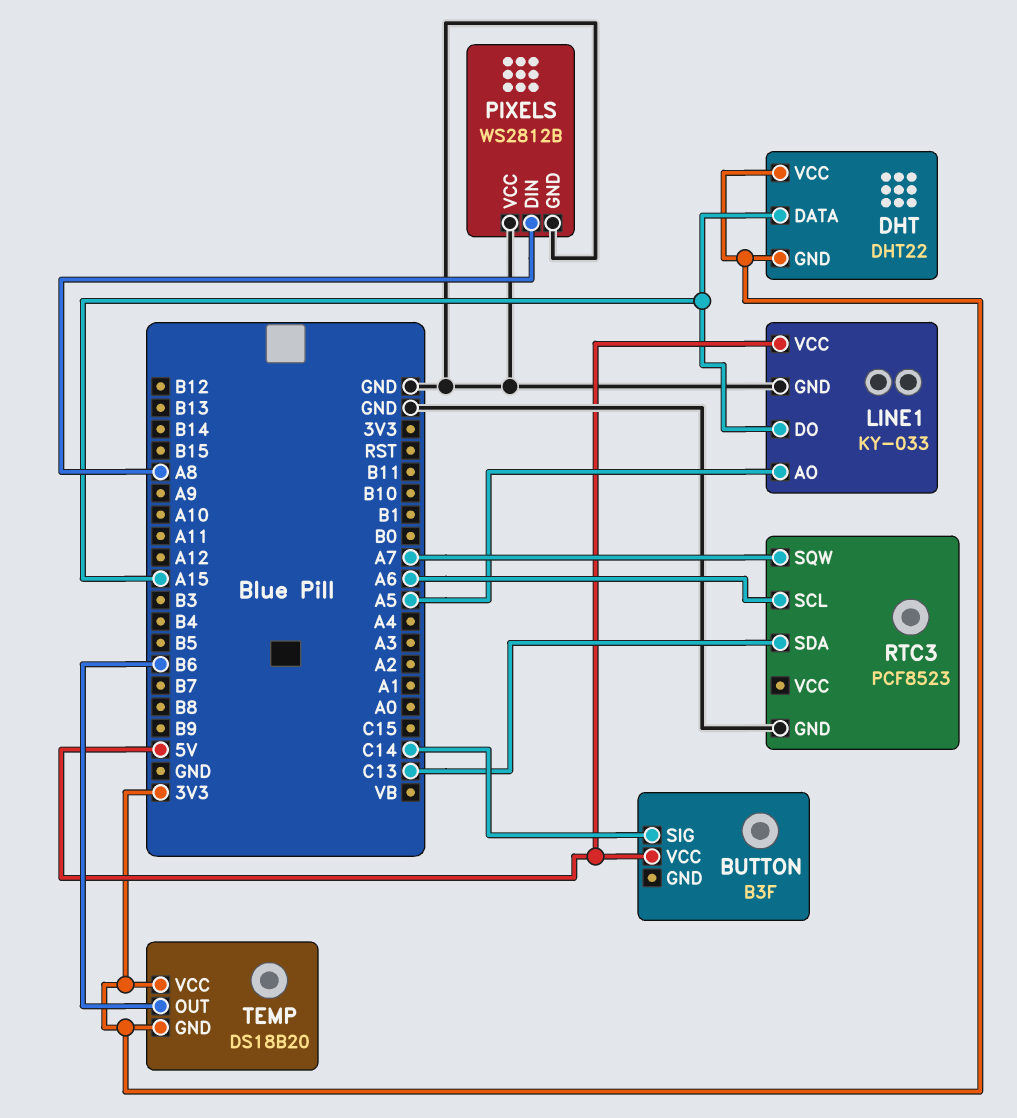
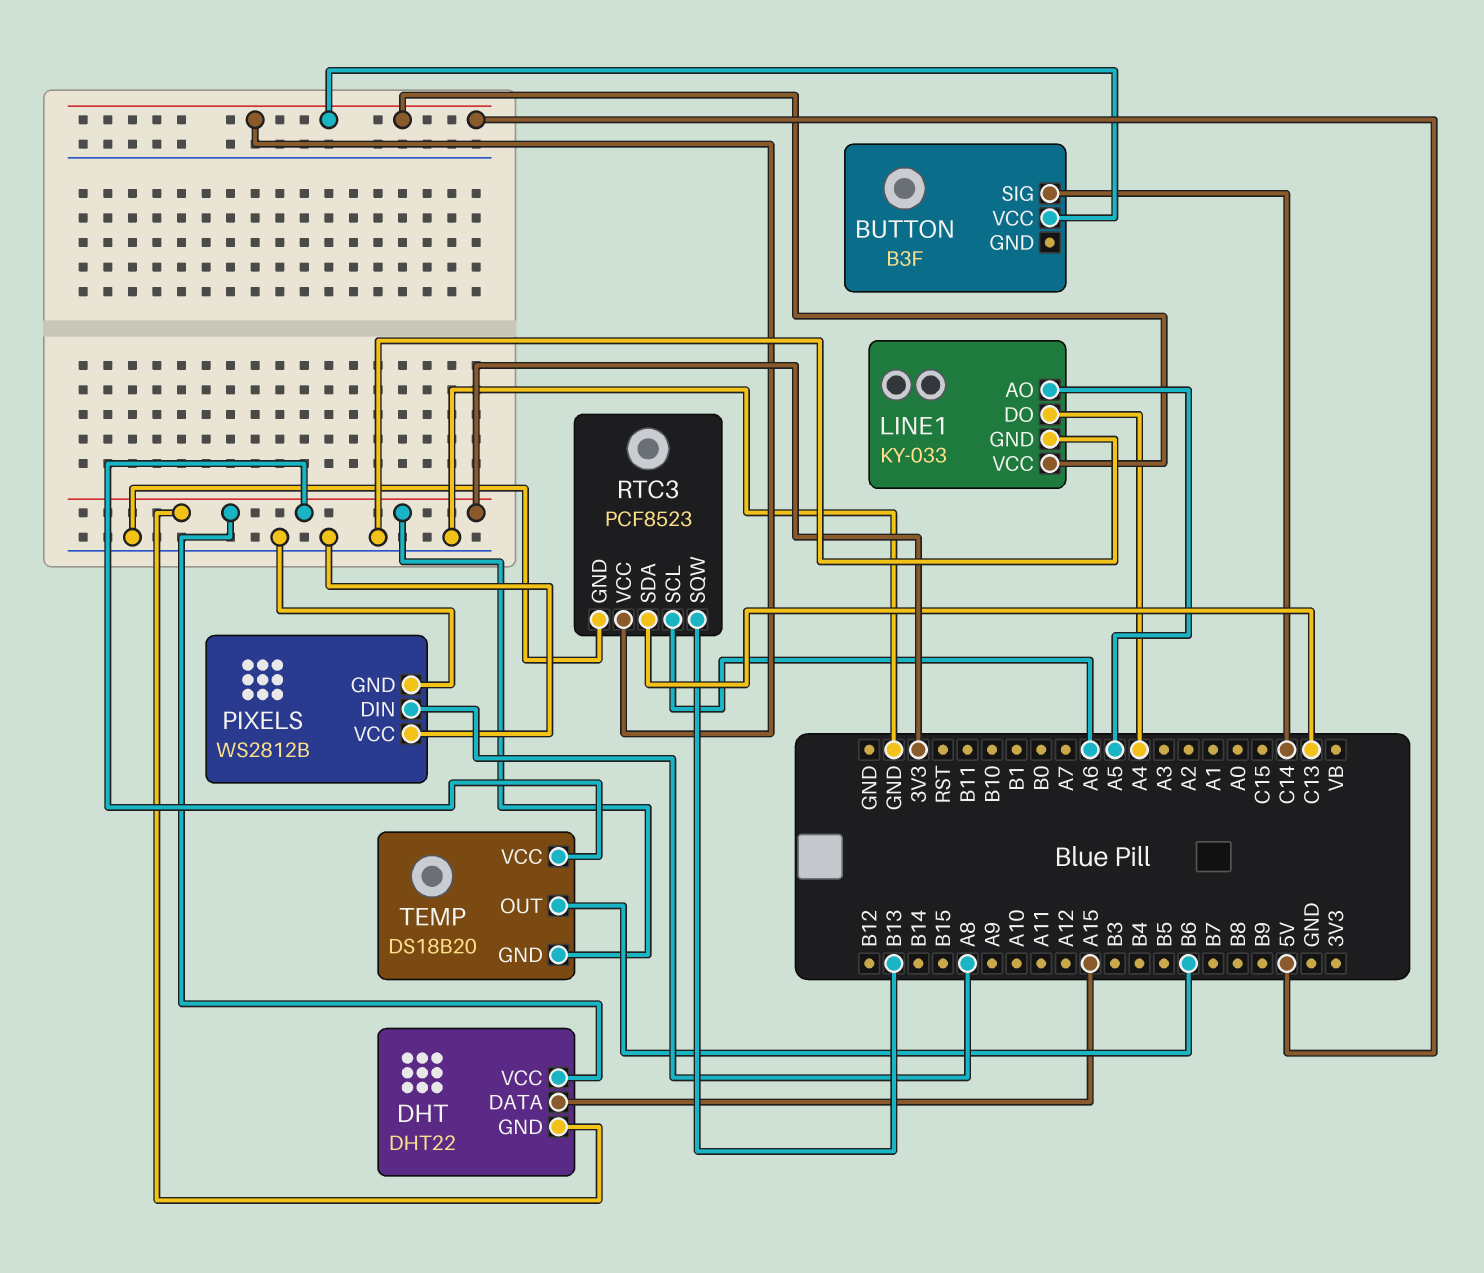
LINE1 pin DO: A15 -> A4
RTC3 pin SQW: A7 -> B13
RTC3 pin VCC: none -> 5V

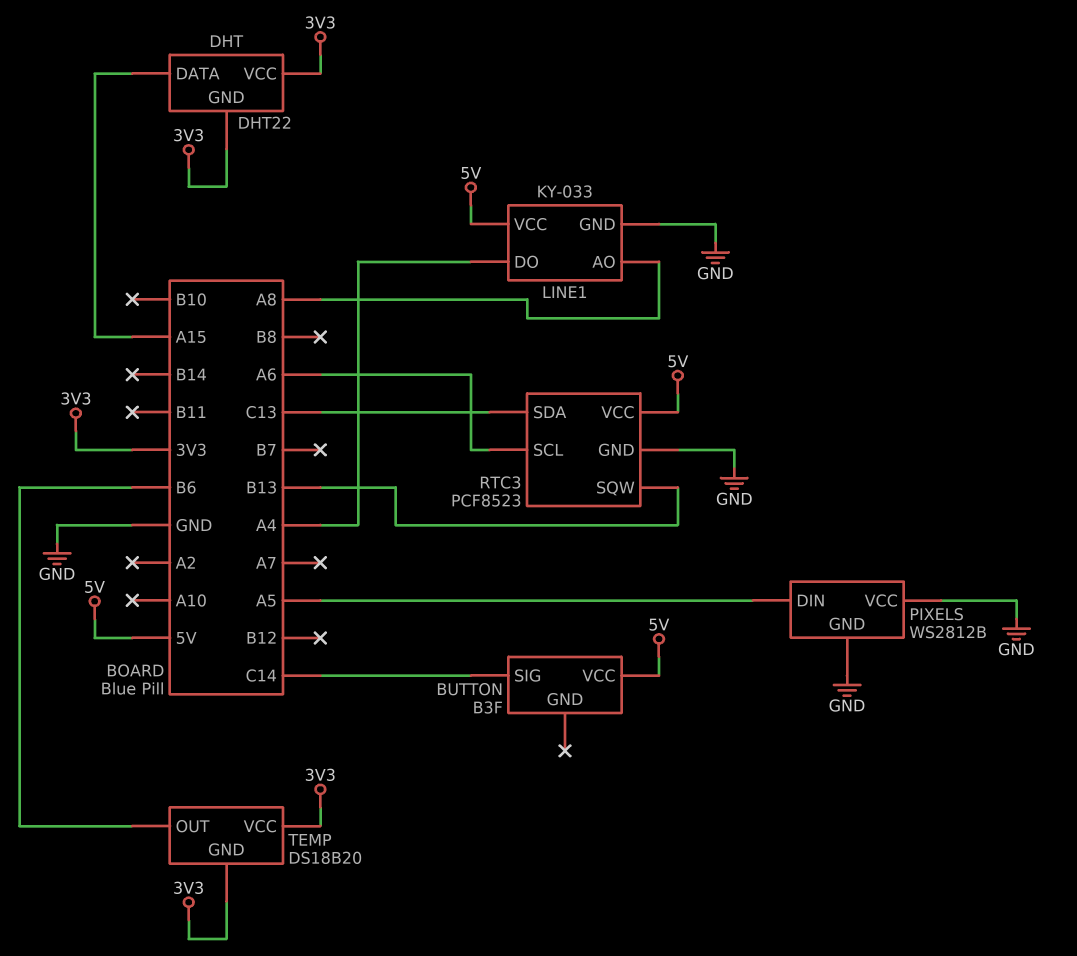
LINE1 pin AO: A5 -> A8
PIXELS pin DIN: A8 -> A5

